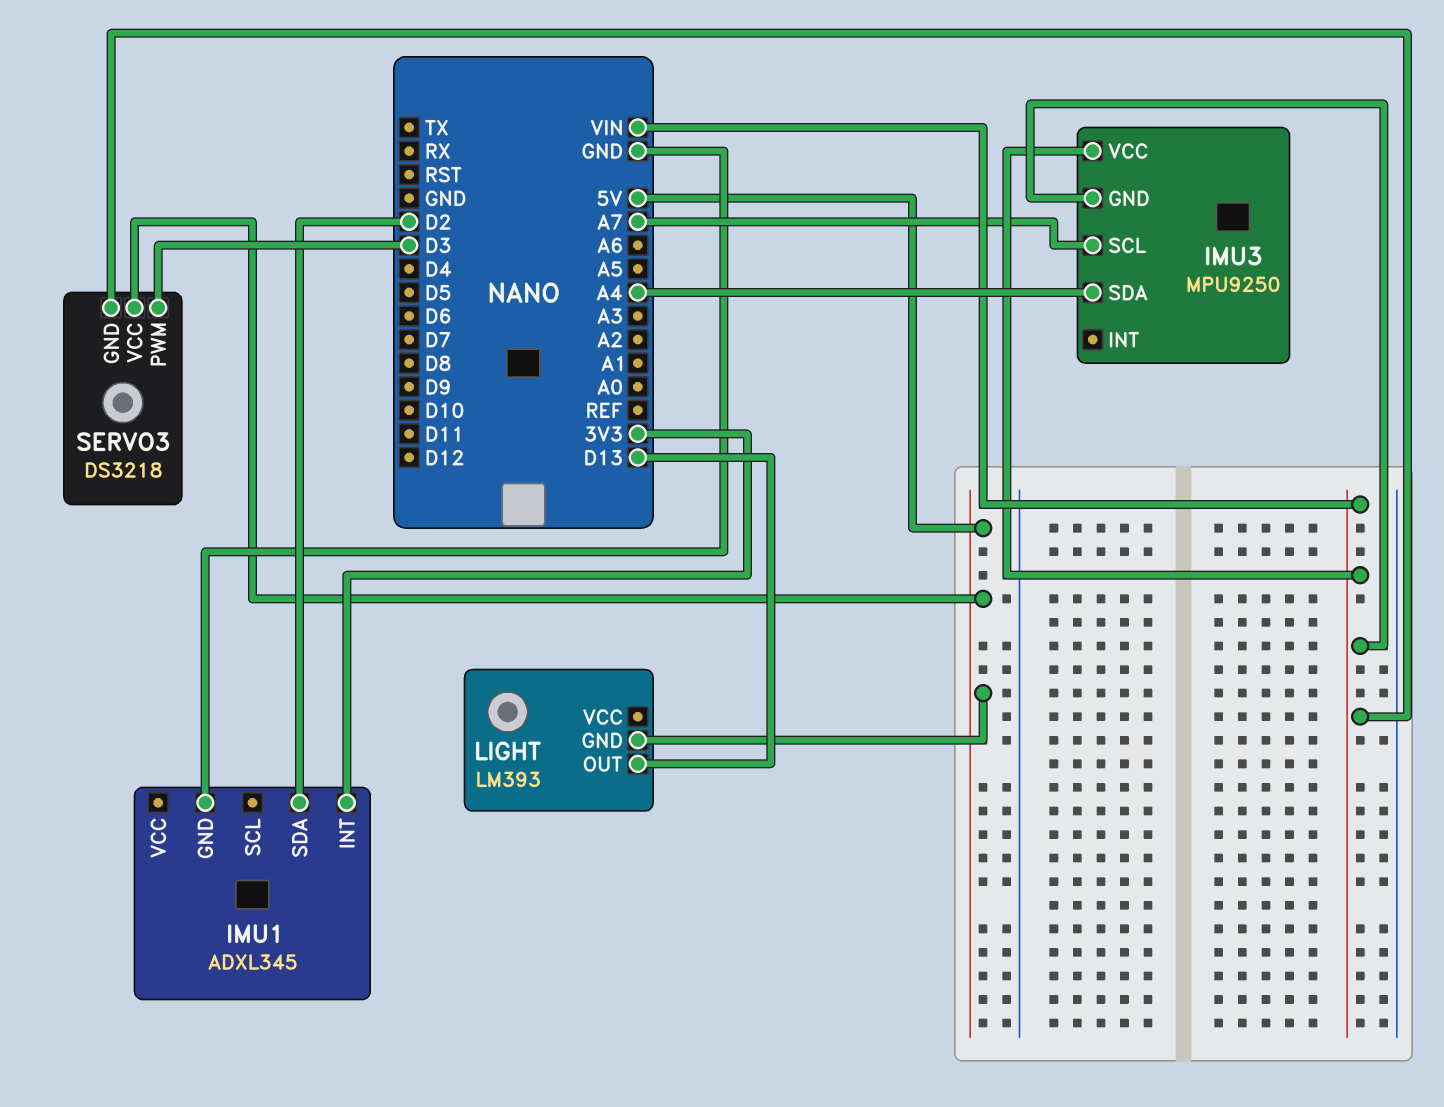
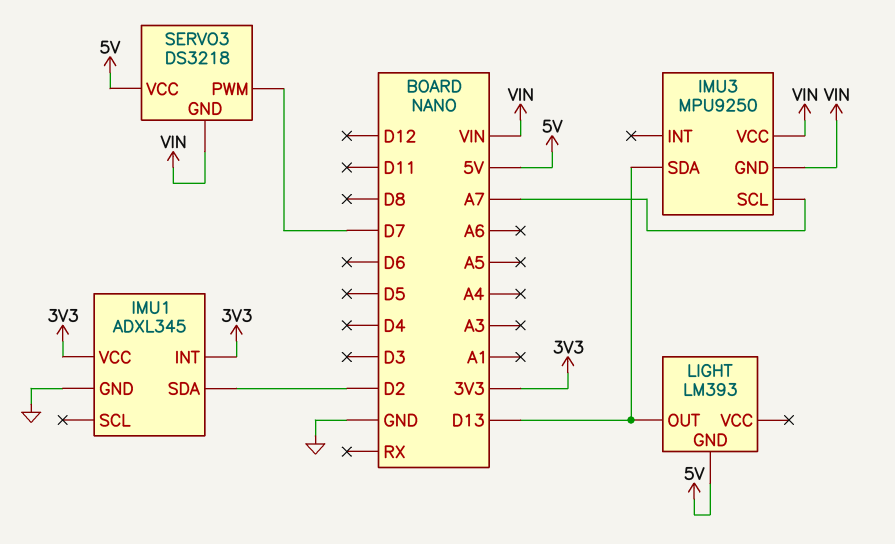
IMU1 pin VCC: none -> 3V3
IMU3 pin SDA: A4 -> D13
SERVO3 pin PWM: D3 -> D7

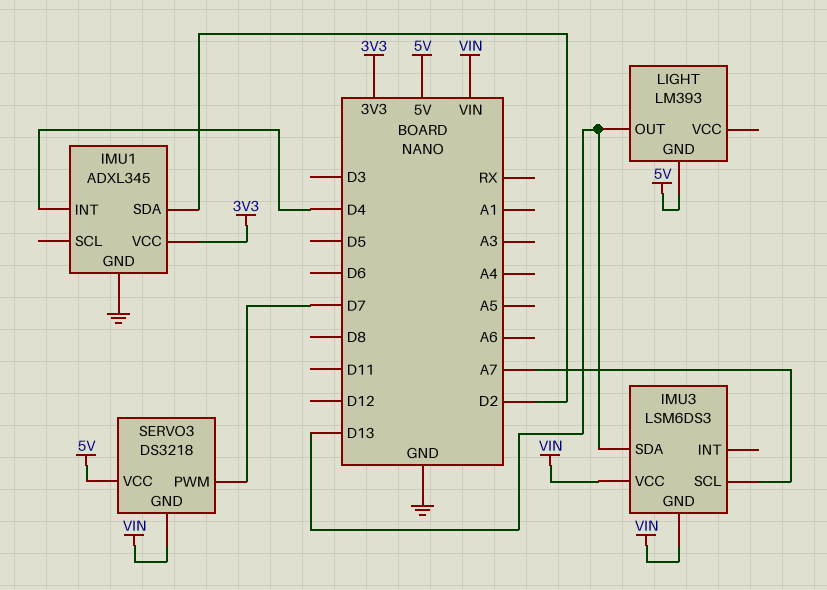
IMU1 pin INT: 3V3 -> D4
IMU3: MPU9250 -> LSM6DS3

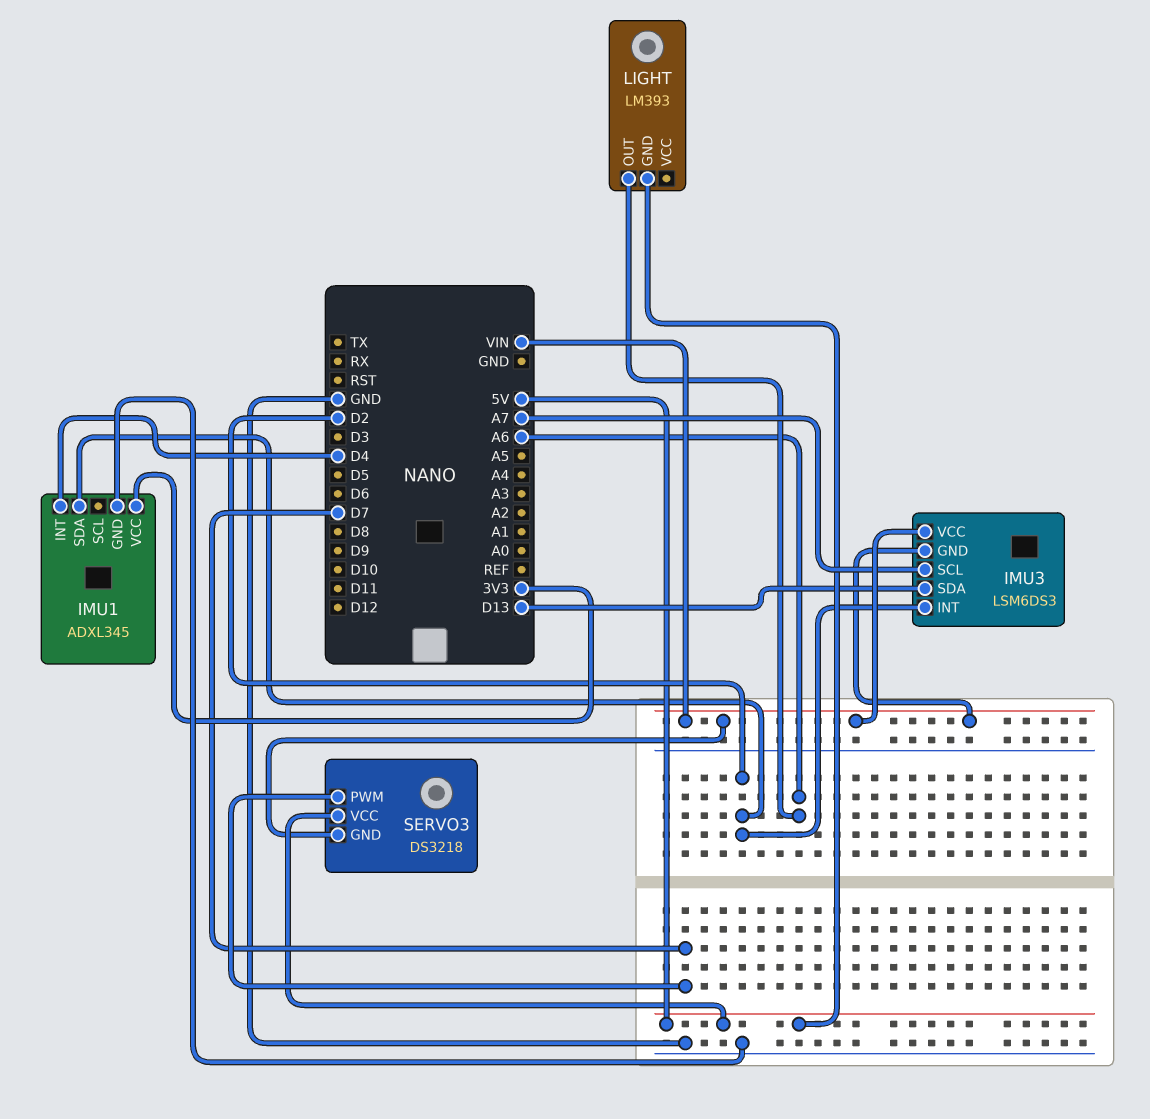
IMU3 pin INT: none -> D2
LIGHT pin OUT: D13 -> A6

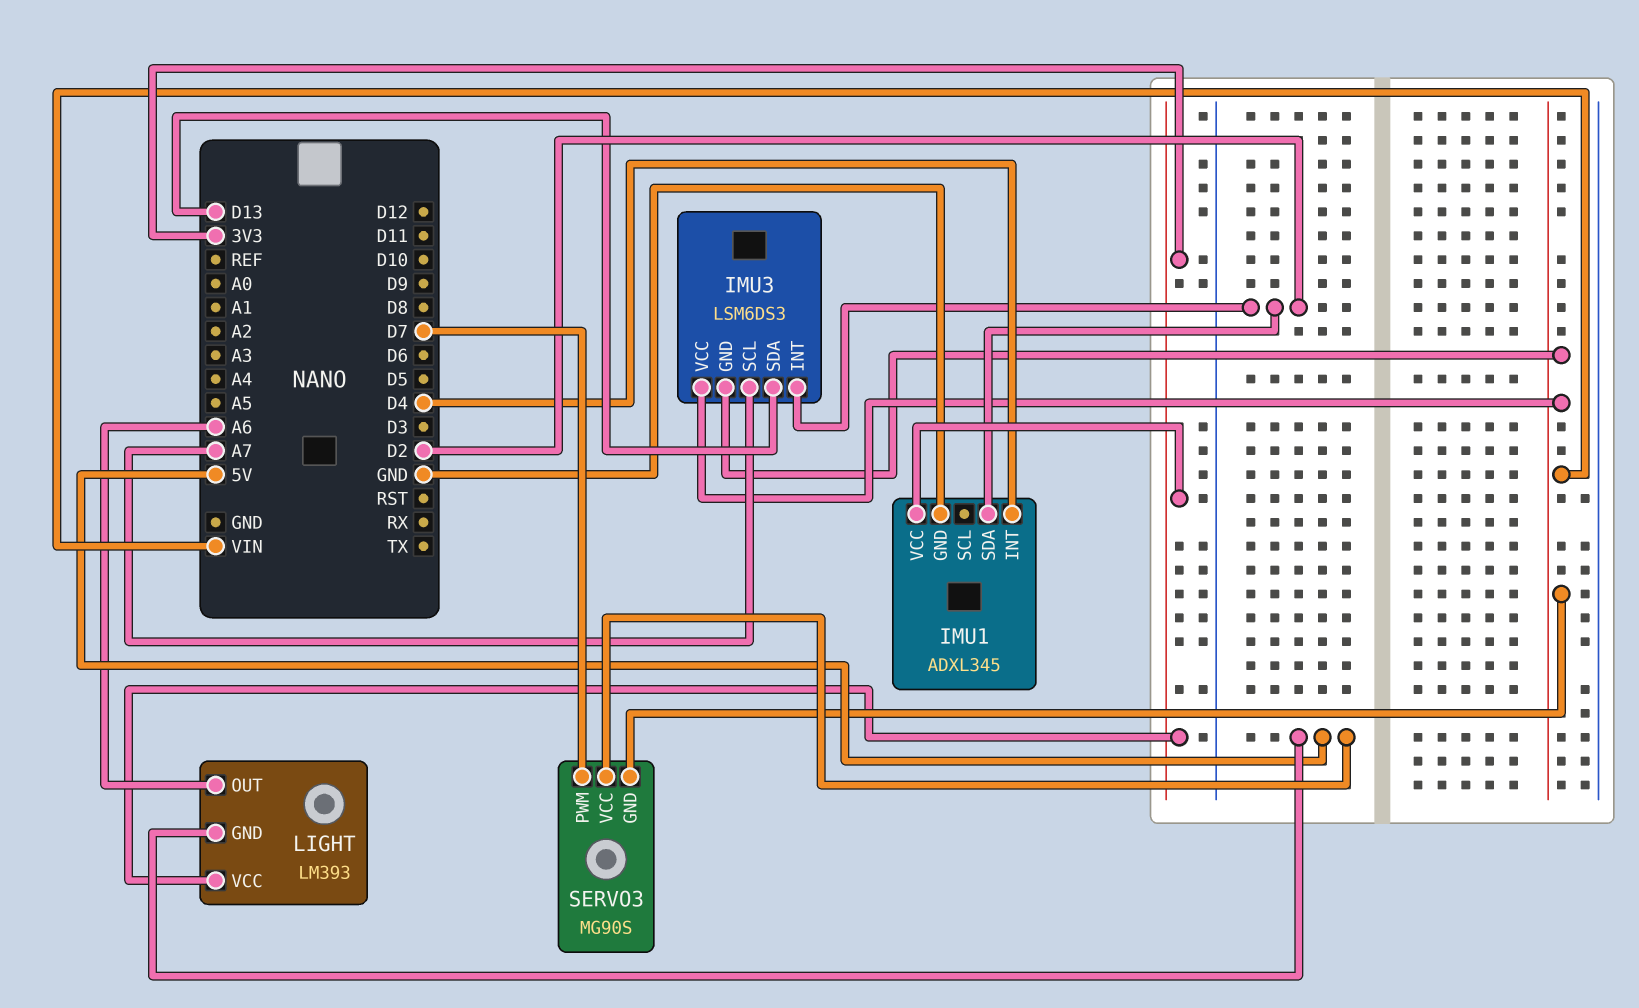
LIGHT pin VCC: none -> 3V3
SERVO3: DS3218 -> MG90S

